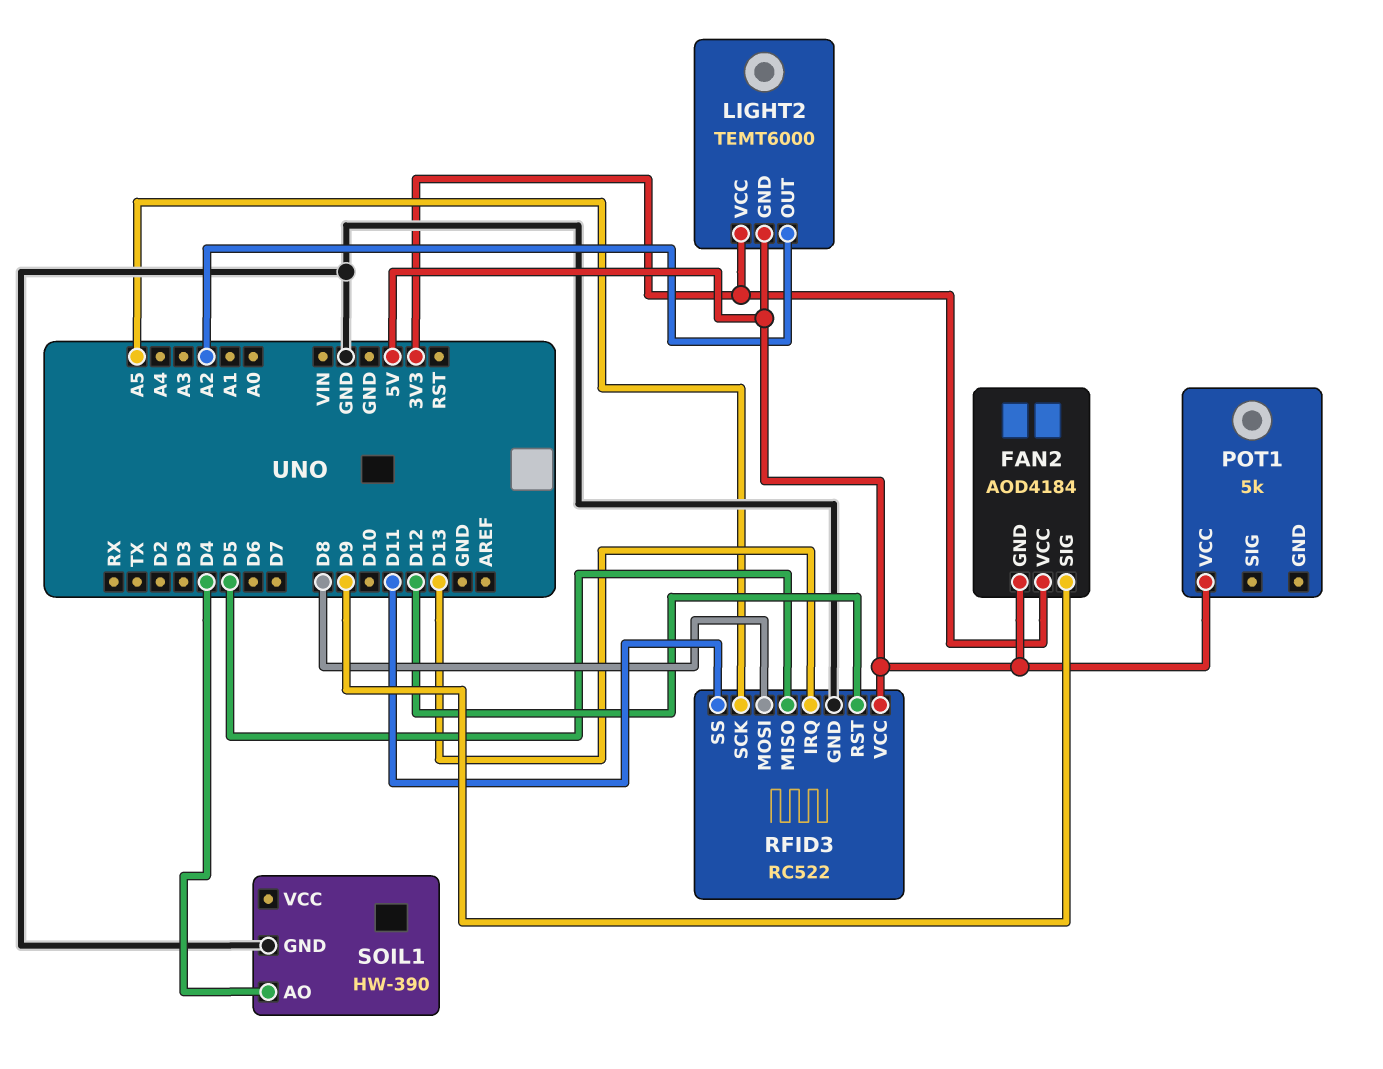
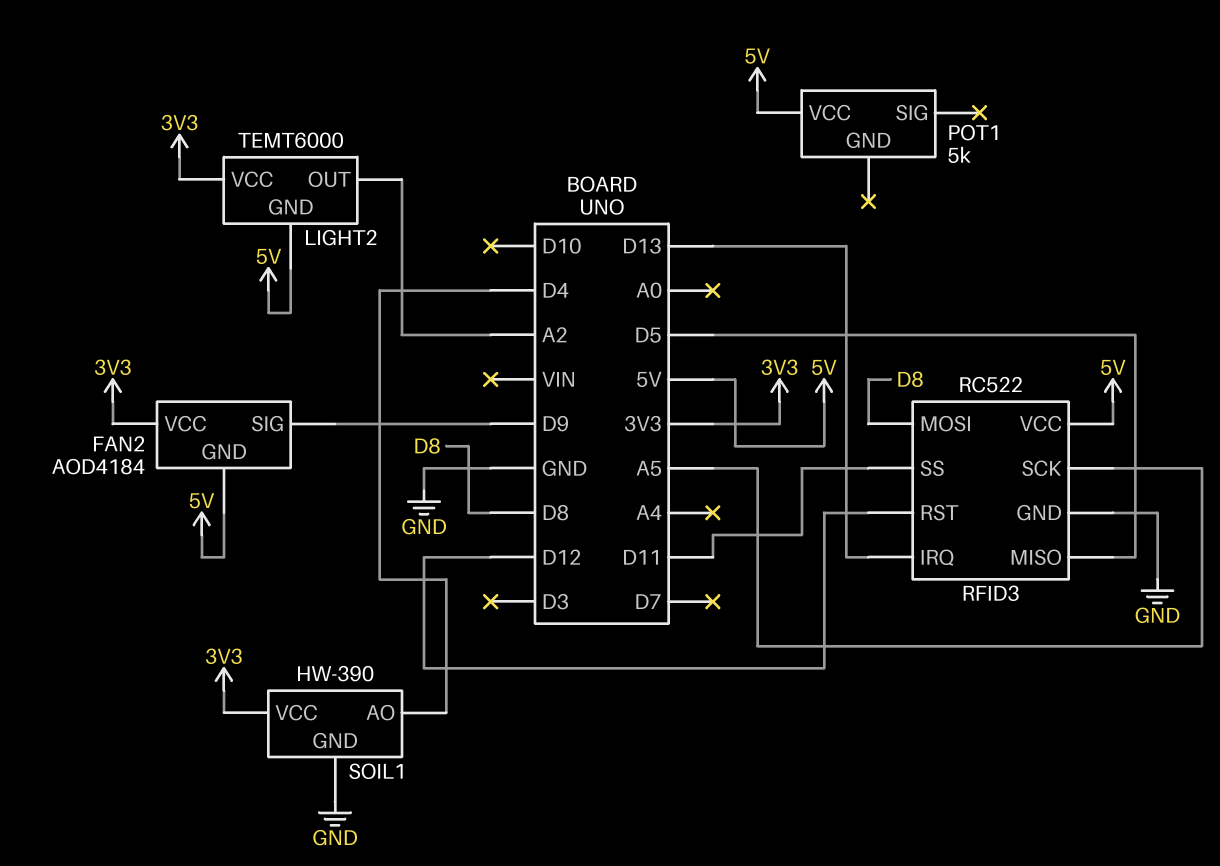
SOIL1 pin VCC: none -> 3V3

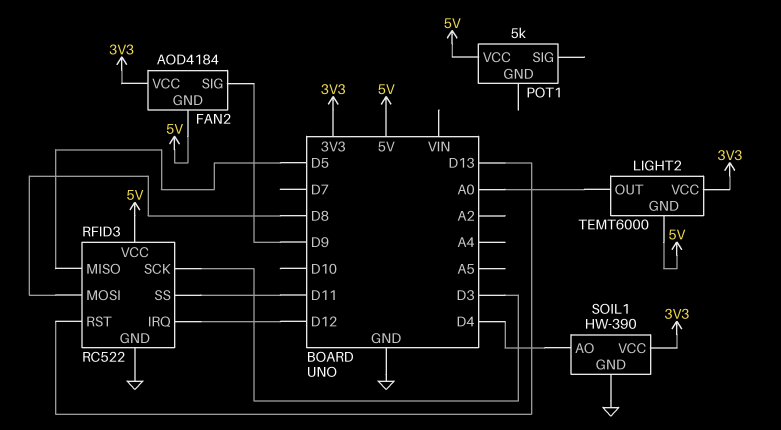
LIGHT2 pin OUT: A2 -> A0
RFID3 pin IRQ: D13 -> D12
RFID3 pin RST: D12 -> D13
RFID3 pin SCK: A5 -> D3

